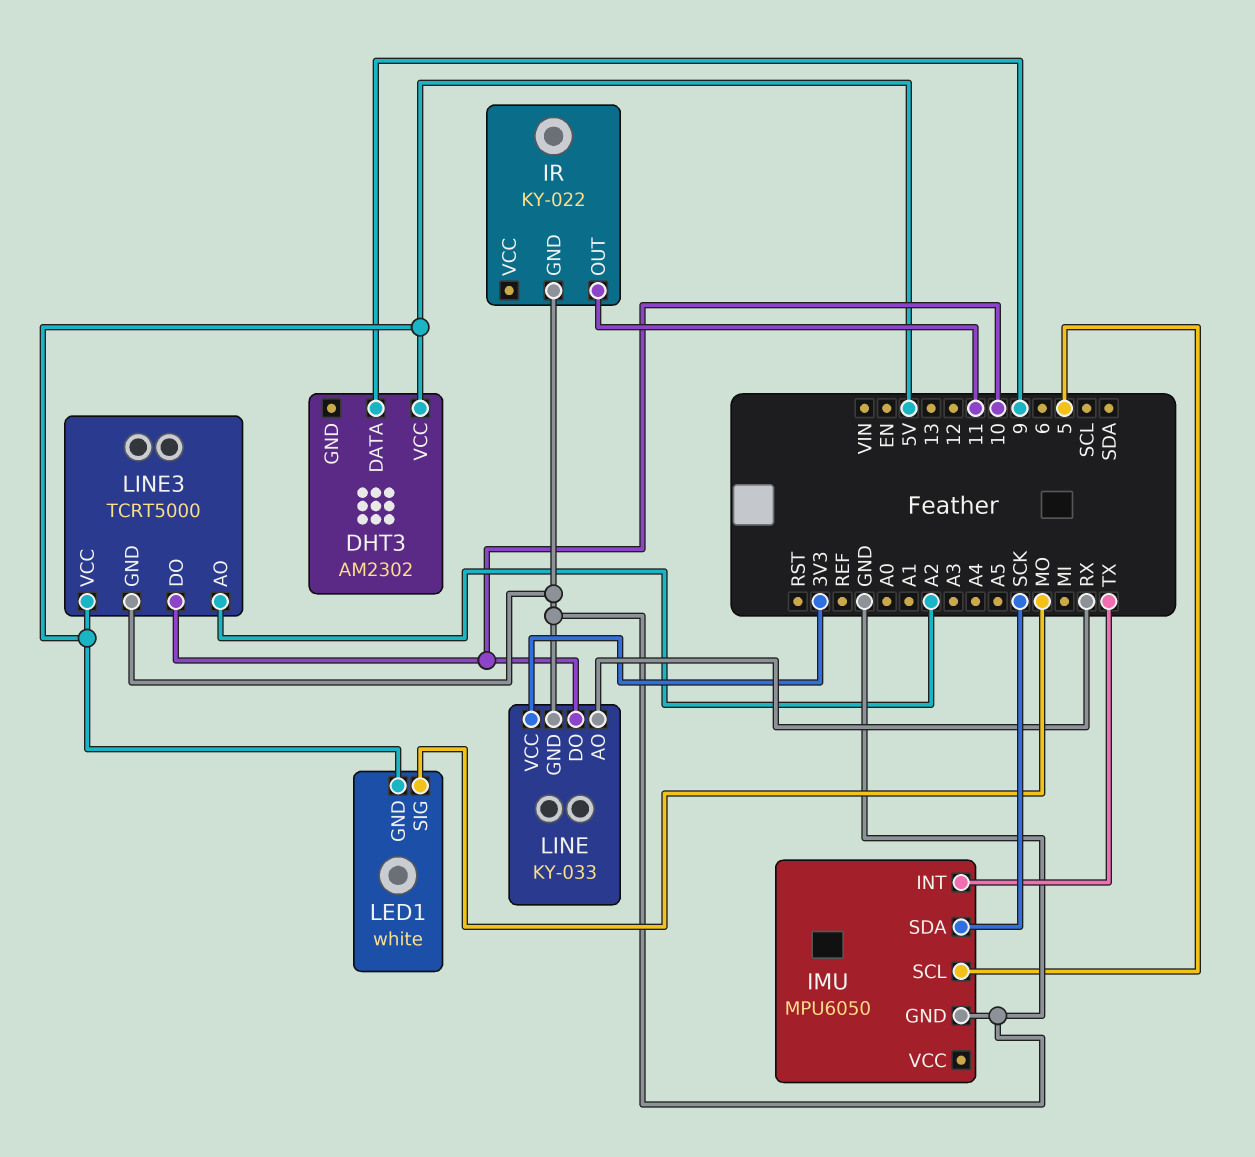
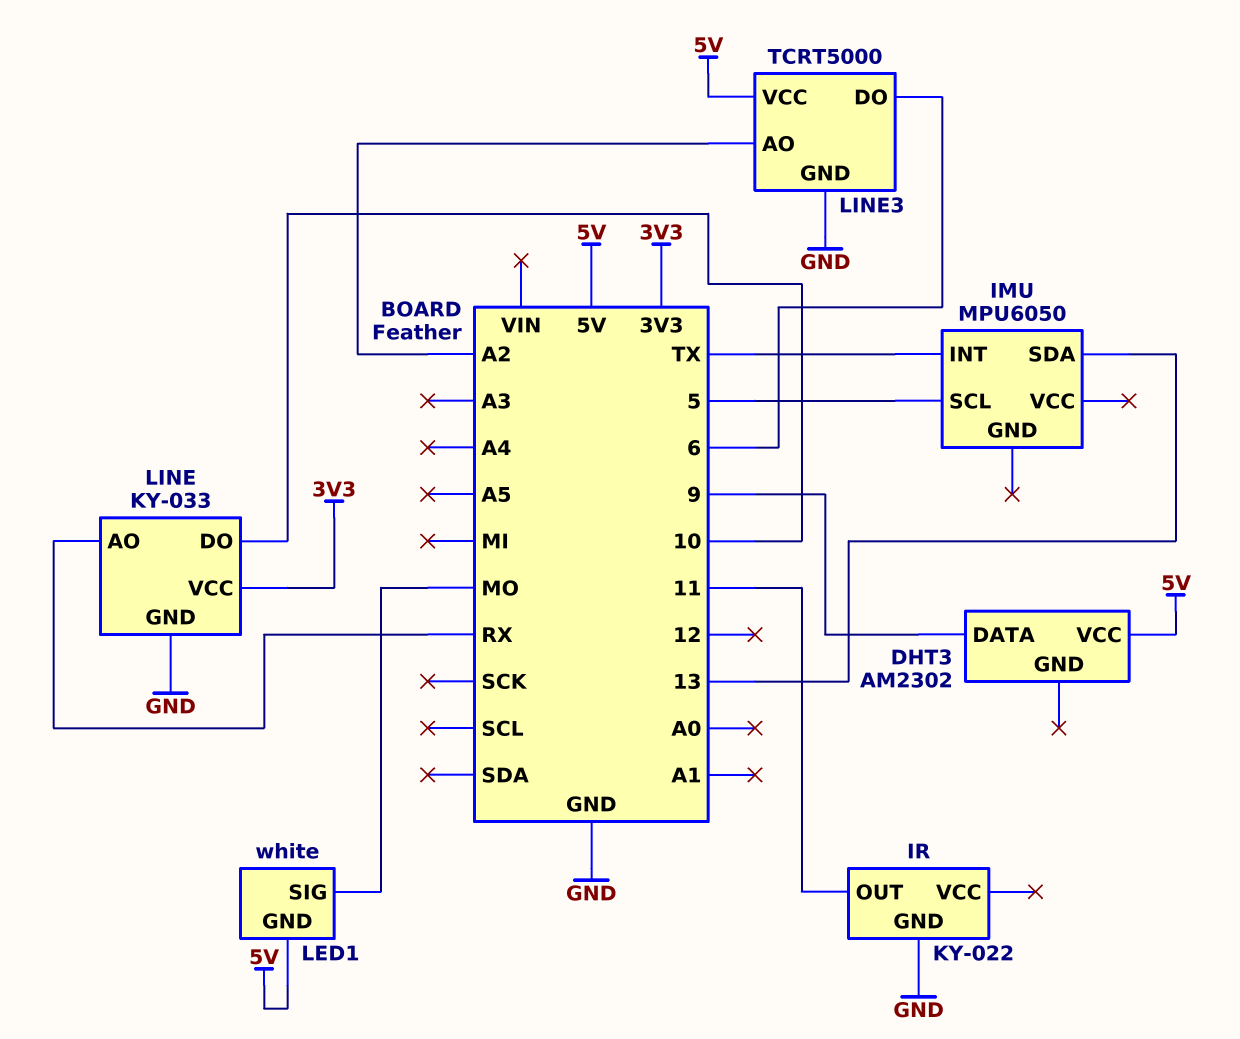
IMU pin GND: GND -> none
IMU pin SDA: SCK -> 13
LINE3 pin DO: 10 -> 6

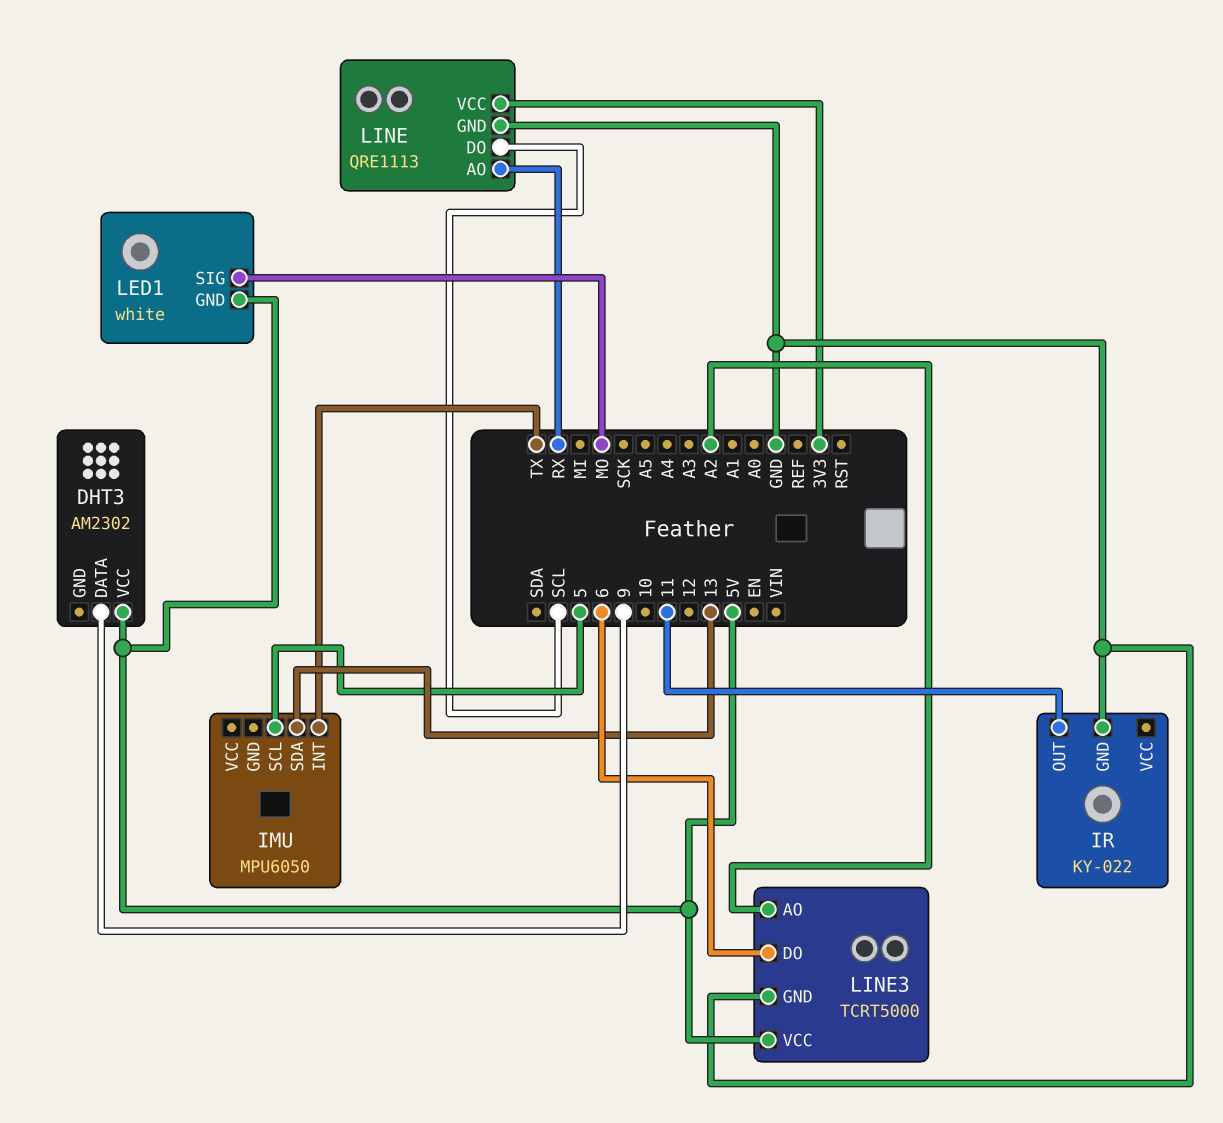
LINE: KY-033 -> QRE1113
LINE pin DO: 10 -> SCL

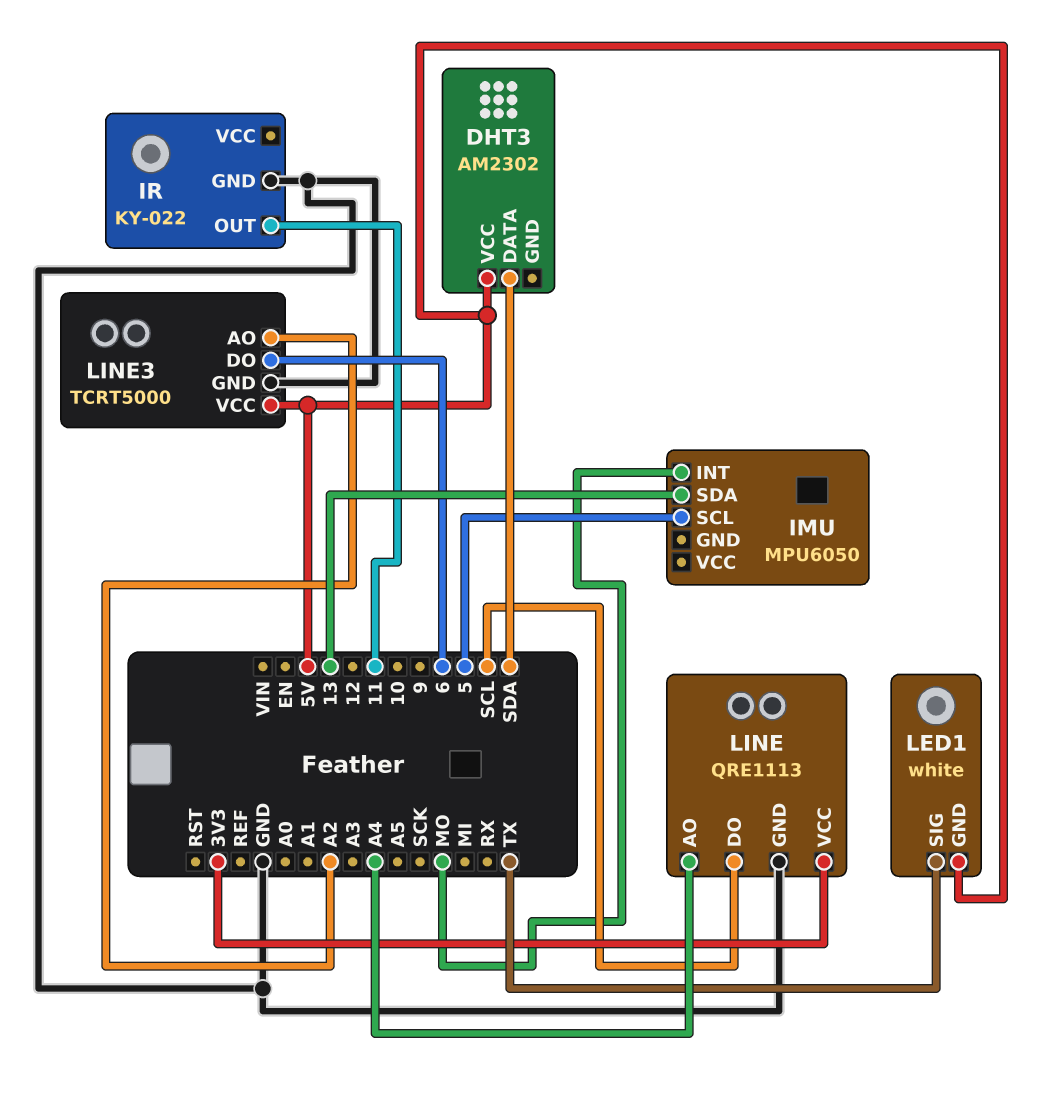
DHT3 pin DATA: 9 -> SDA
IMU pin INT: TX -> MO
LED1 pin SIG: MO -> TX
LINE pin AO: RX -> A4

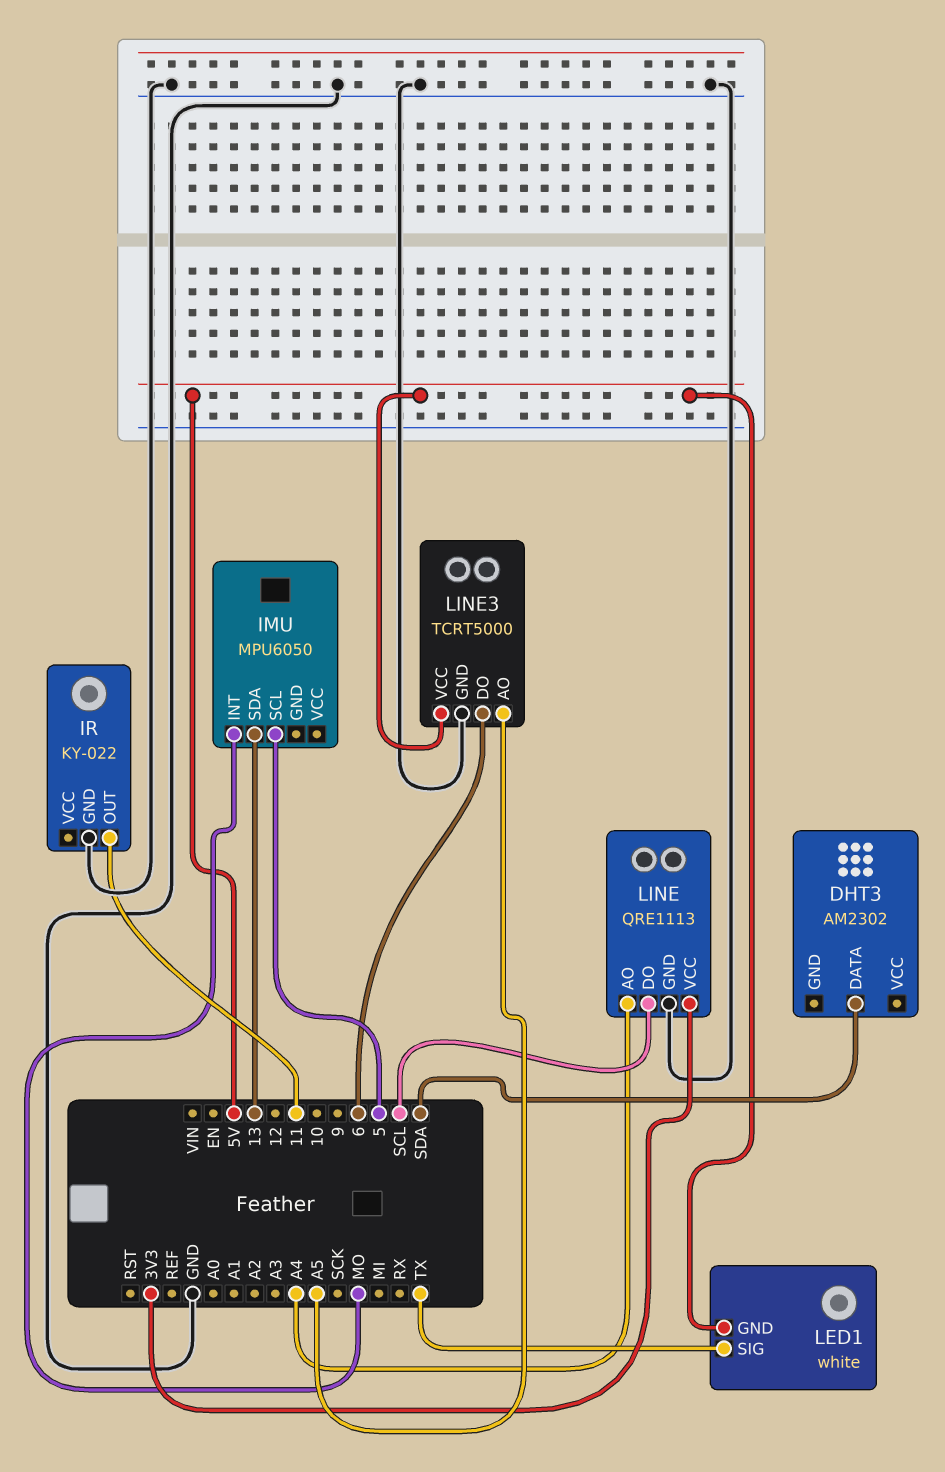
DHT3 pin VCC: 5V -> none
LINE3 pin AO: A2 -> A5

